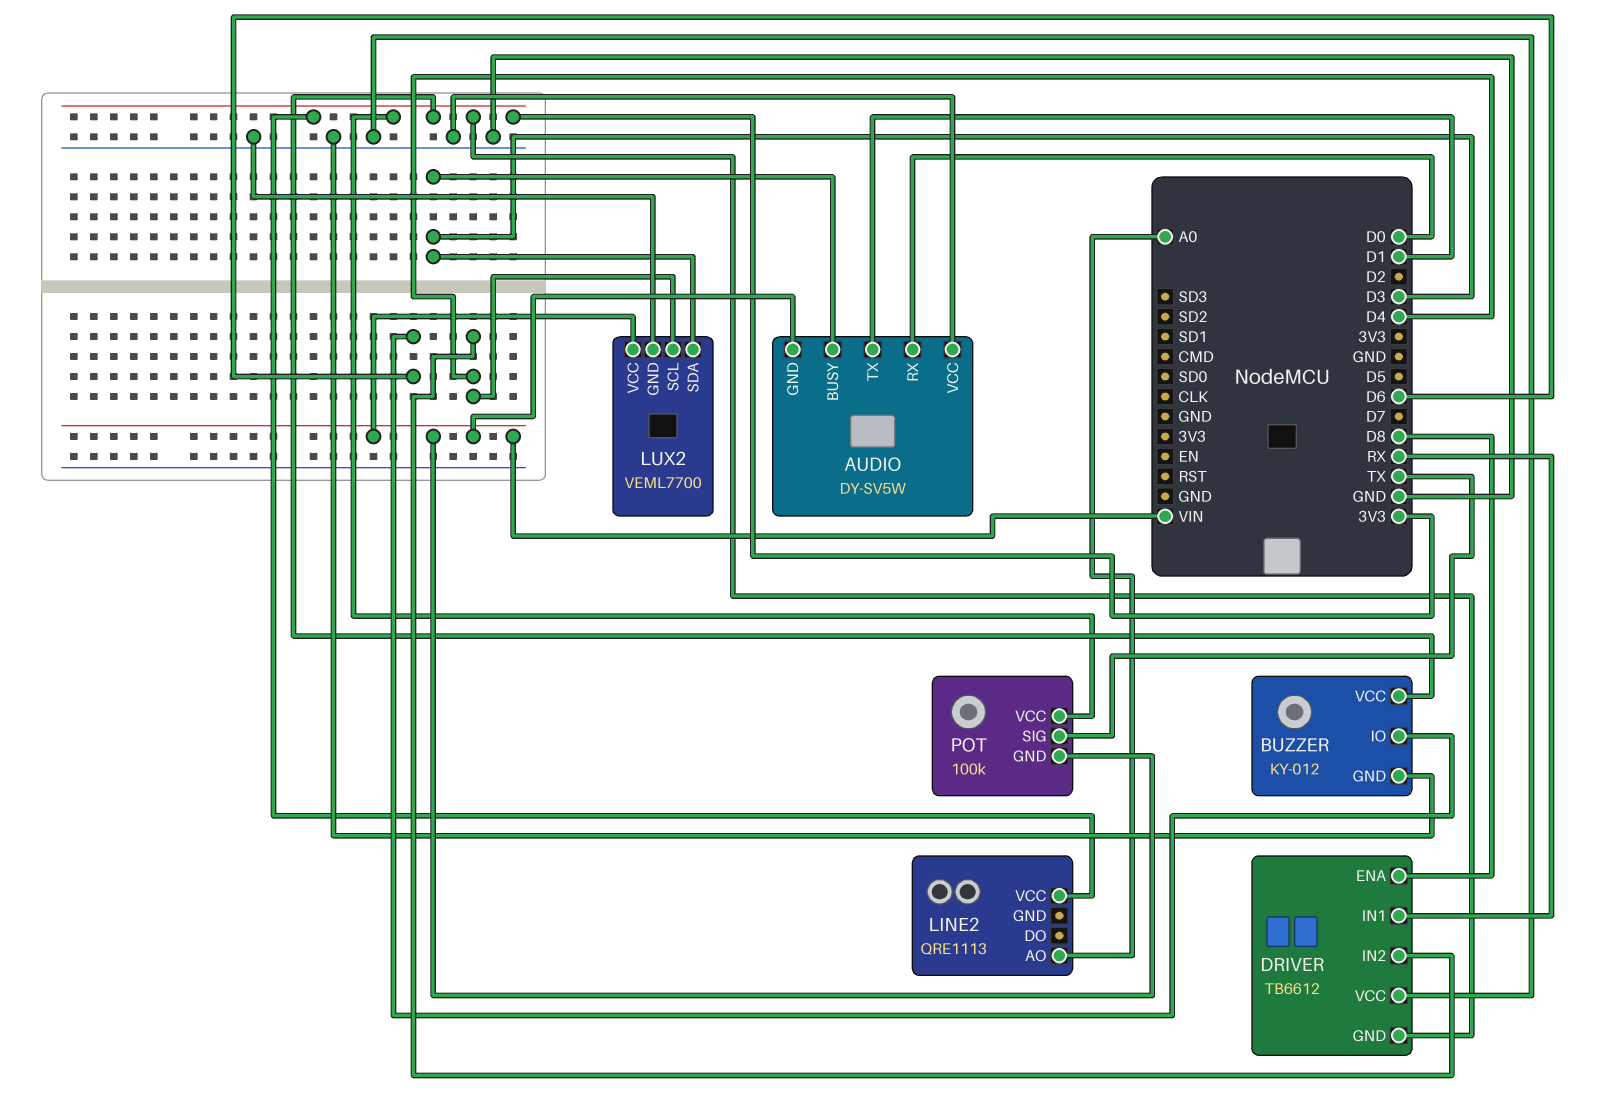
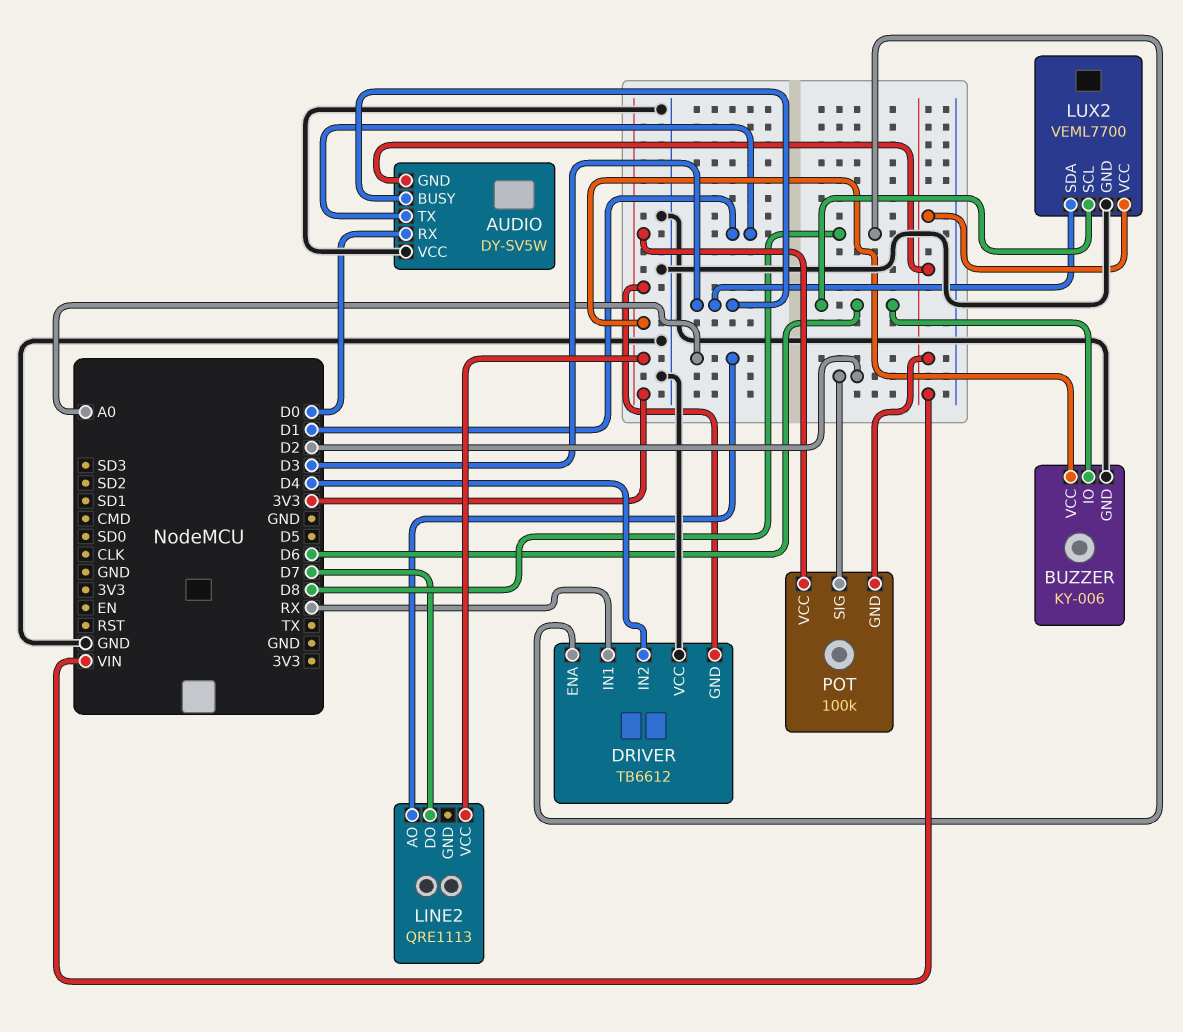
BUZZER: KY-012 -> KY-006
LINE2 pin DO: none -> D7
LUX2 pin SCL: D4 -> D6
POT pin SIG: TX -> D2

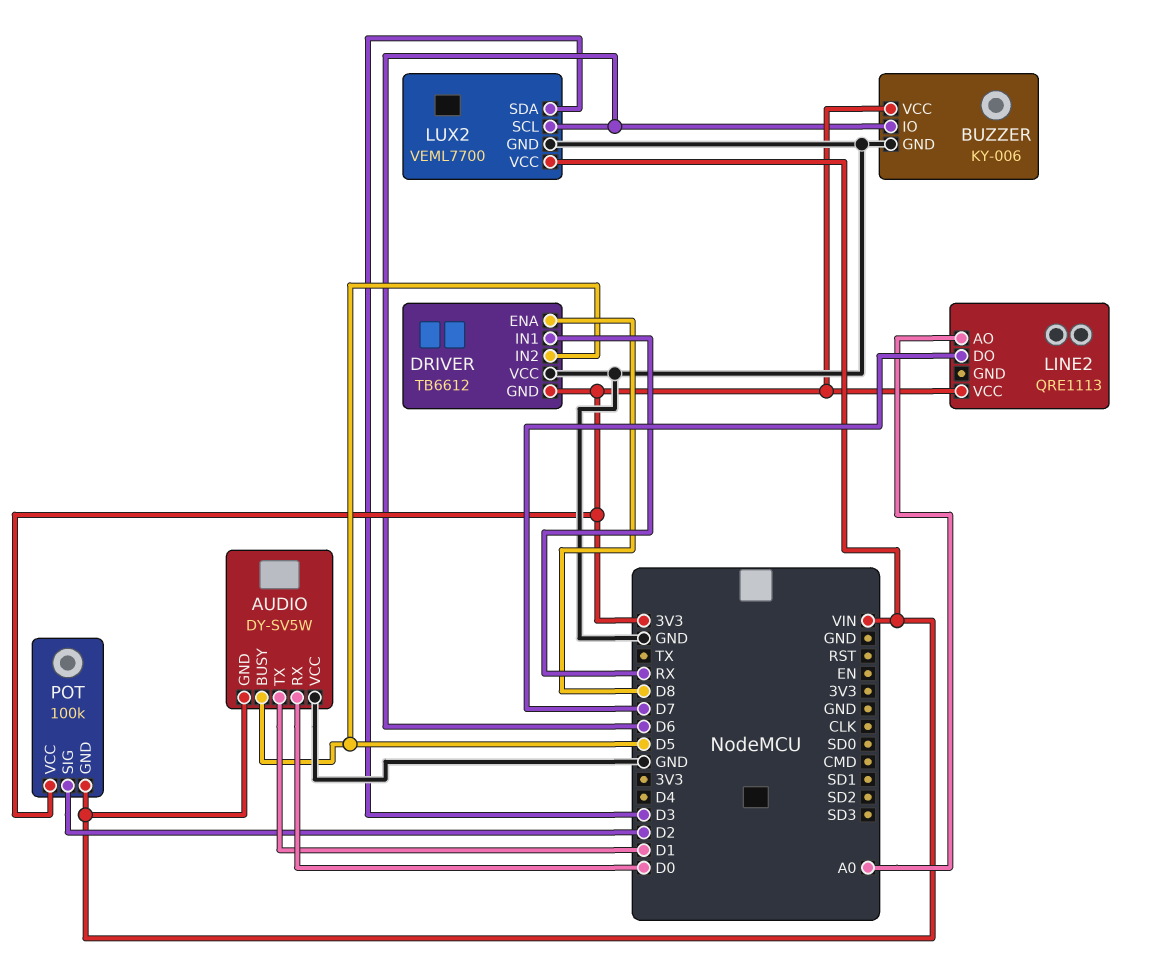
AUDIO pin BUSY: D3 -> D5
DRIVER pin IN2: D4 -> D5

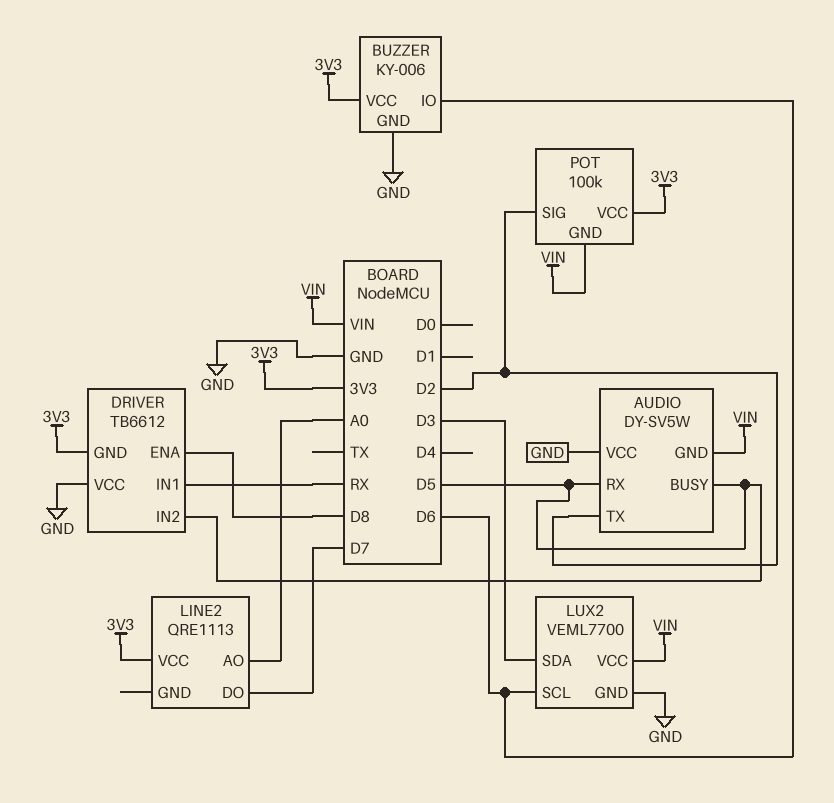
AUDIO pin RX: D0 -> D5
AUDIO pin TX: D1 -> D2

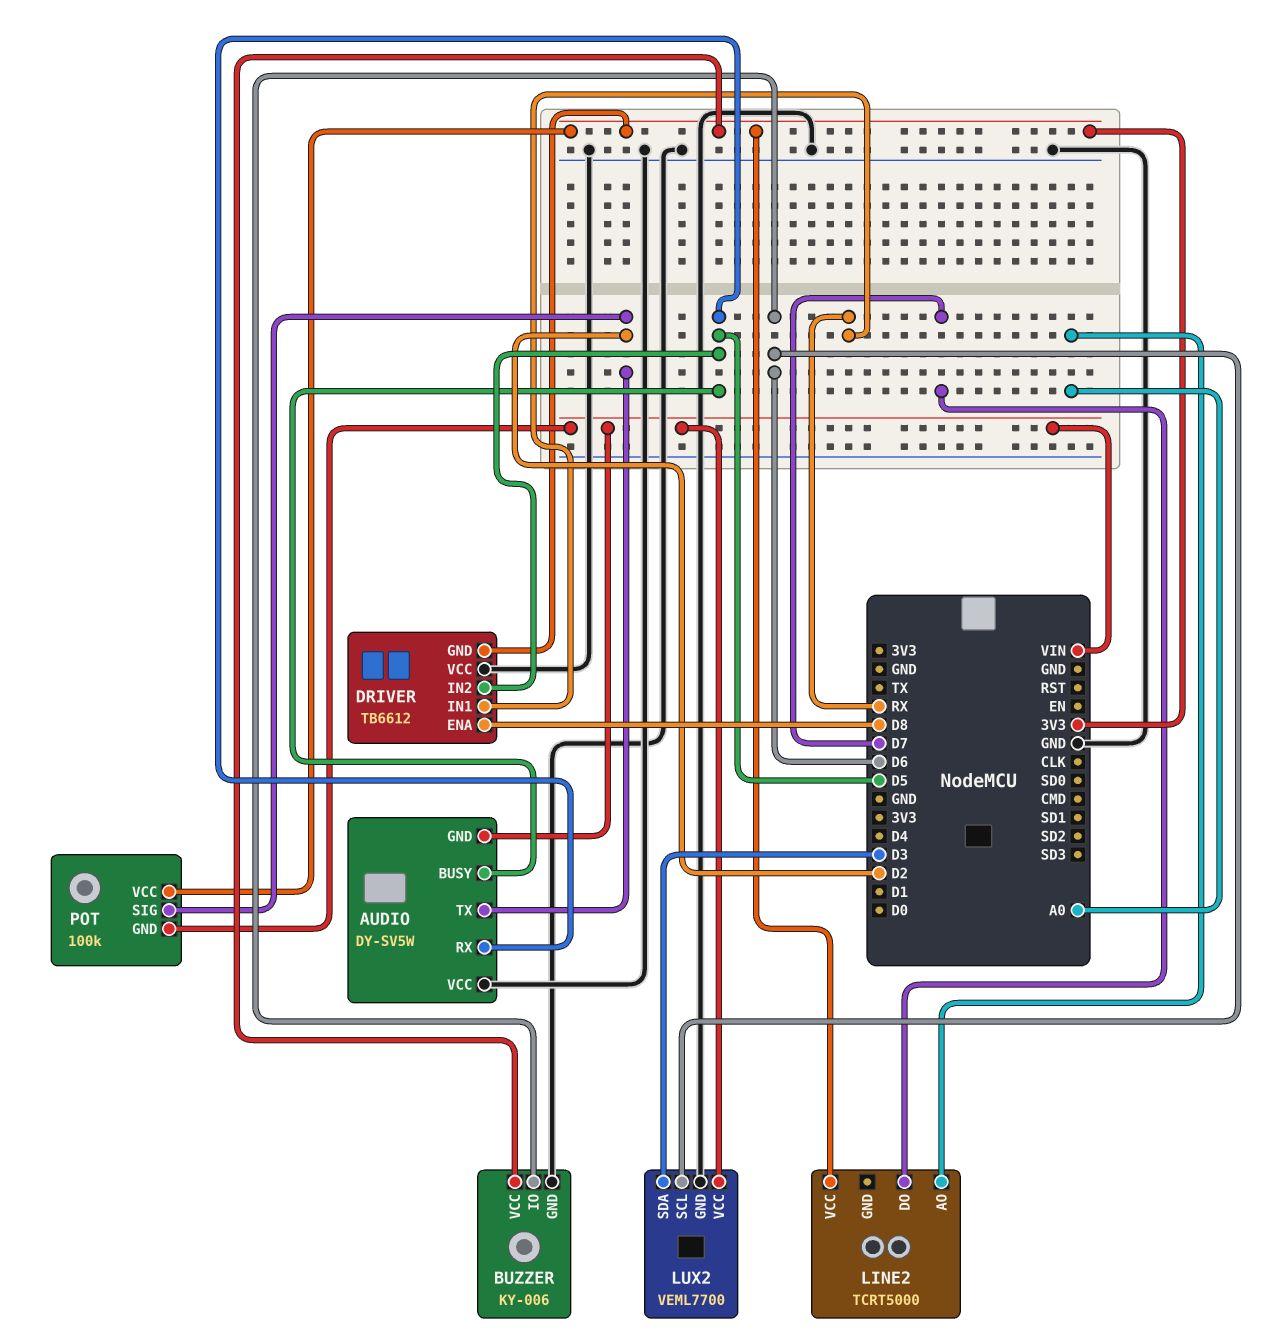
LINE2: QRE1113 -> TCRT5000

